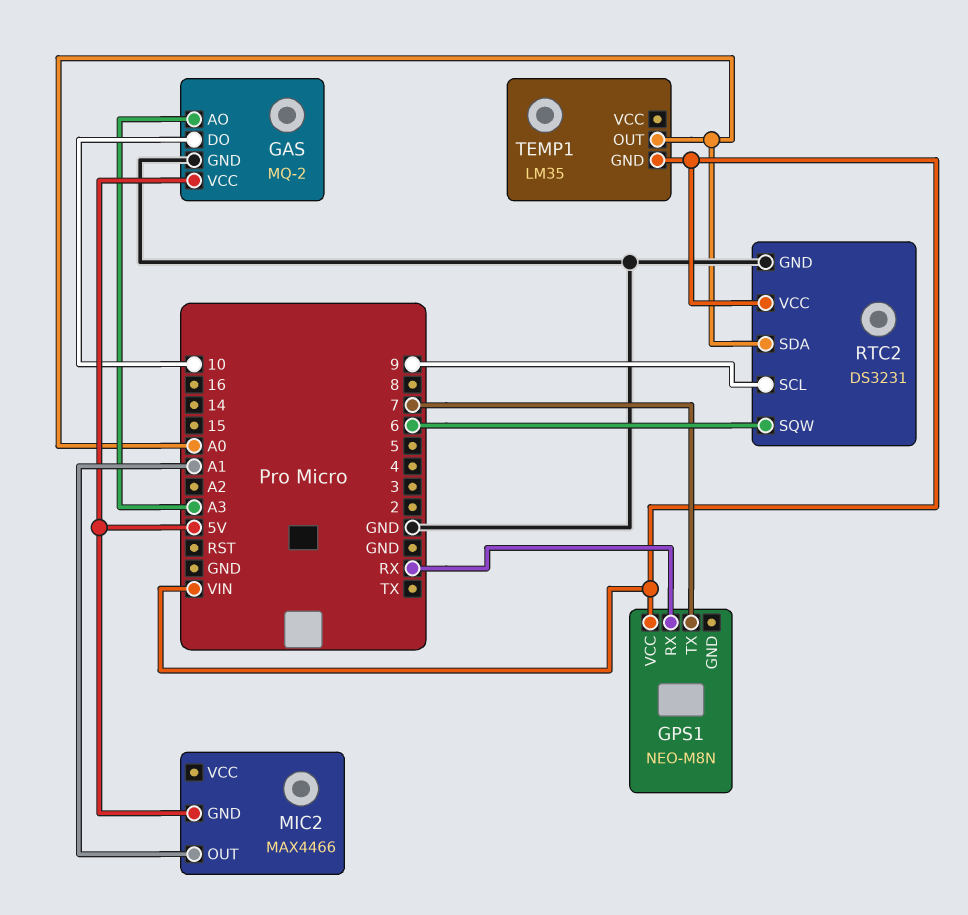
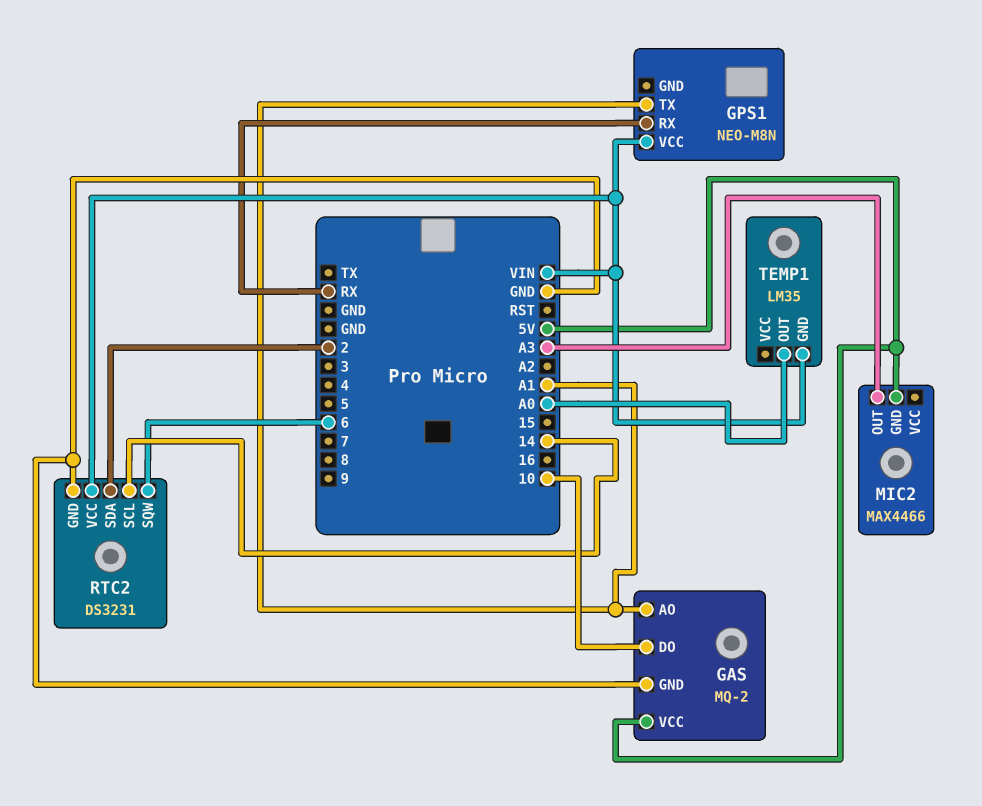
GAS pin AO: A3 -> A1
GPS1 pin TX: 7 -> A1
MIC2 pin OUT: A1 -> A3
RTC2 pin SCL: 9 -> 14
RTC2 pin SDA: A0 -> 2

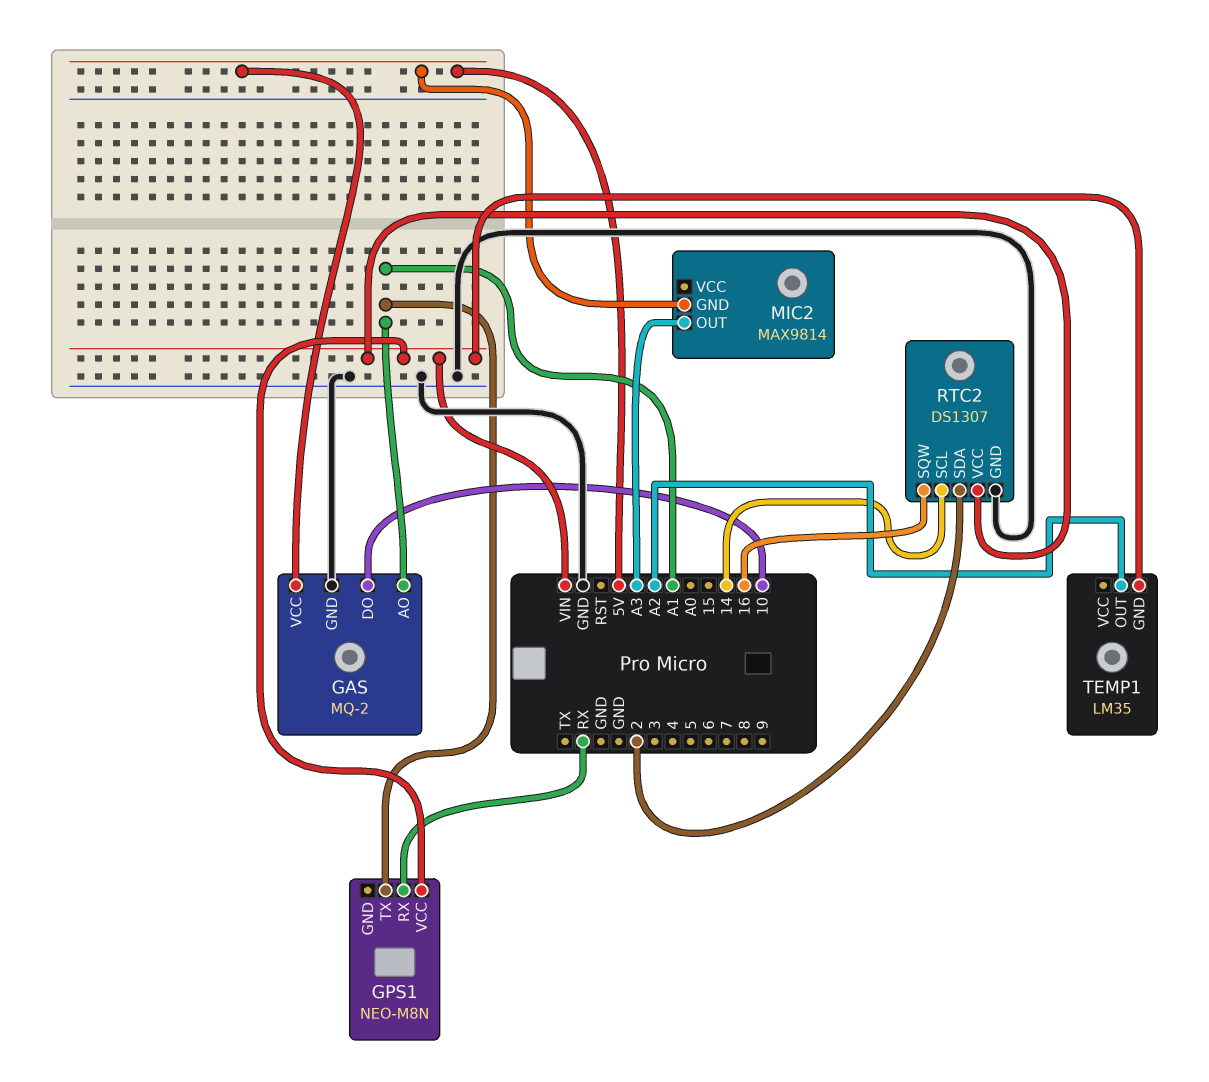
MIC2: MAX4466 -> MAX9814
RTC2: DS3231 -> DS1307
RTC2 pin SQW: 6 -> 16
TEMP1 pin OUT: A0 -> A2

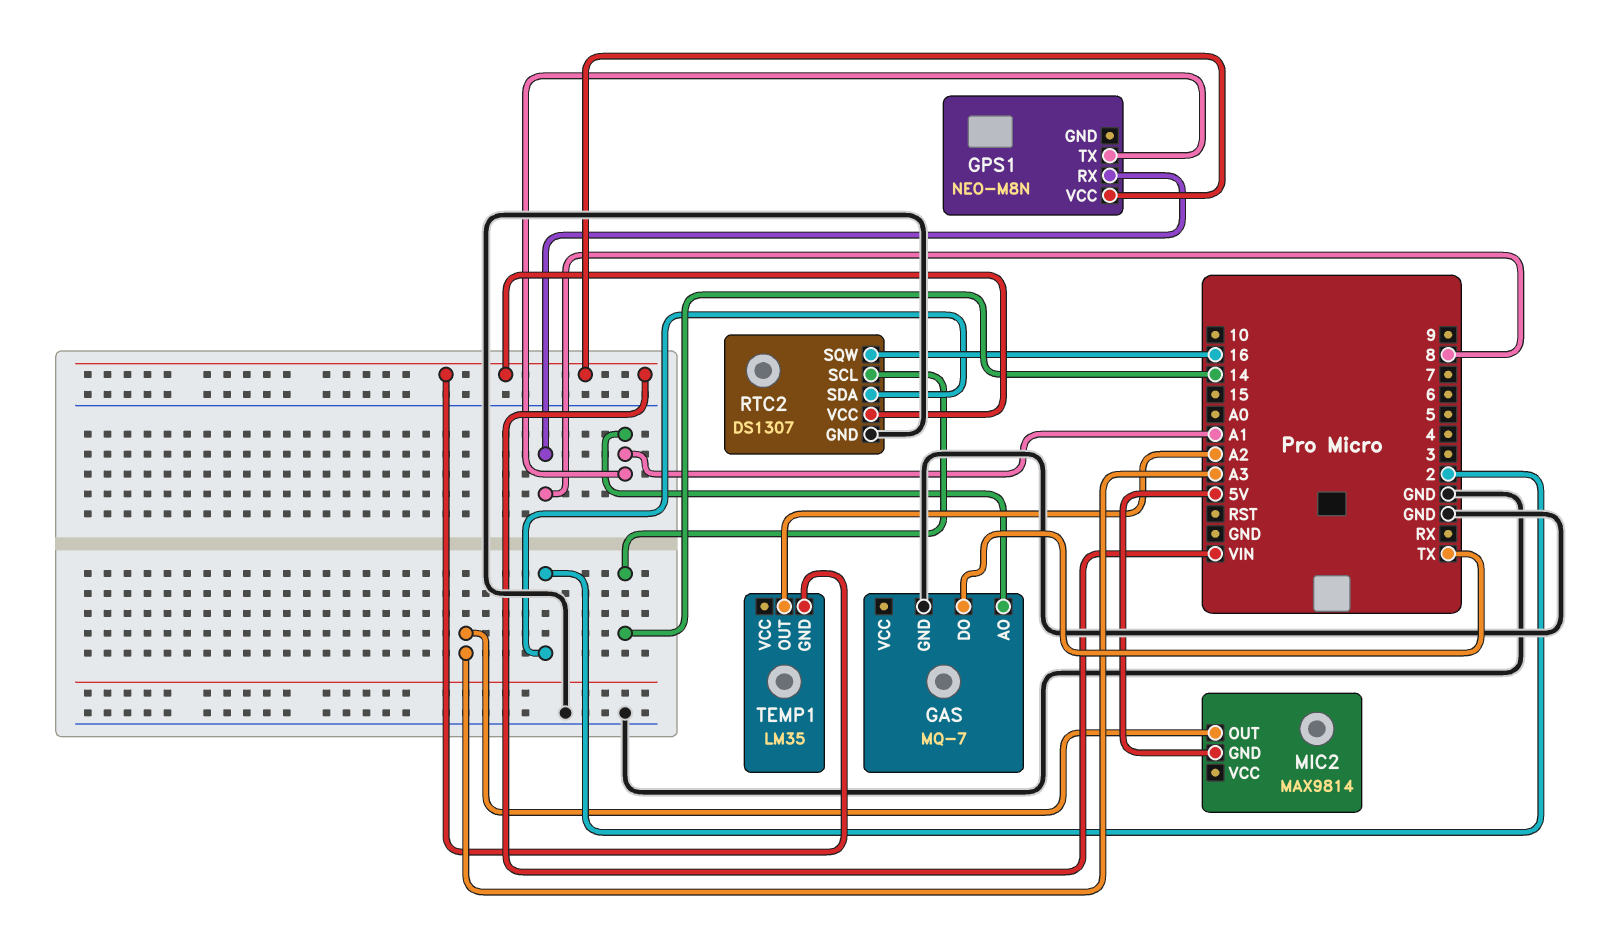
GAS: MQ-2 -> MQ-7
GAS pin DO: 10 -> TX
GAS pin VCC: 5V -> none
GPS1 pin RX: RX -> 8

